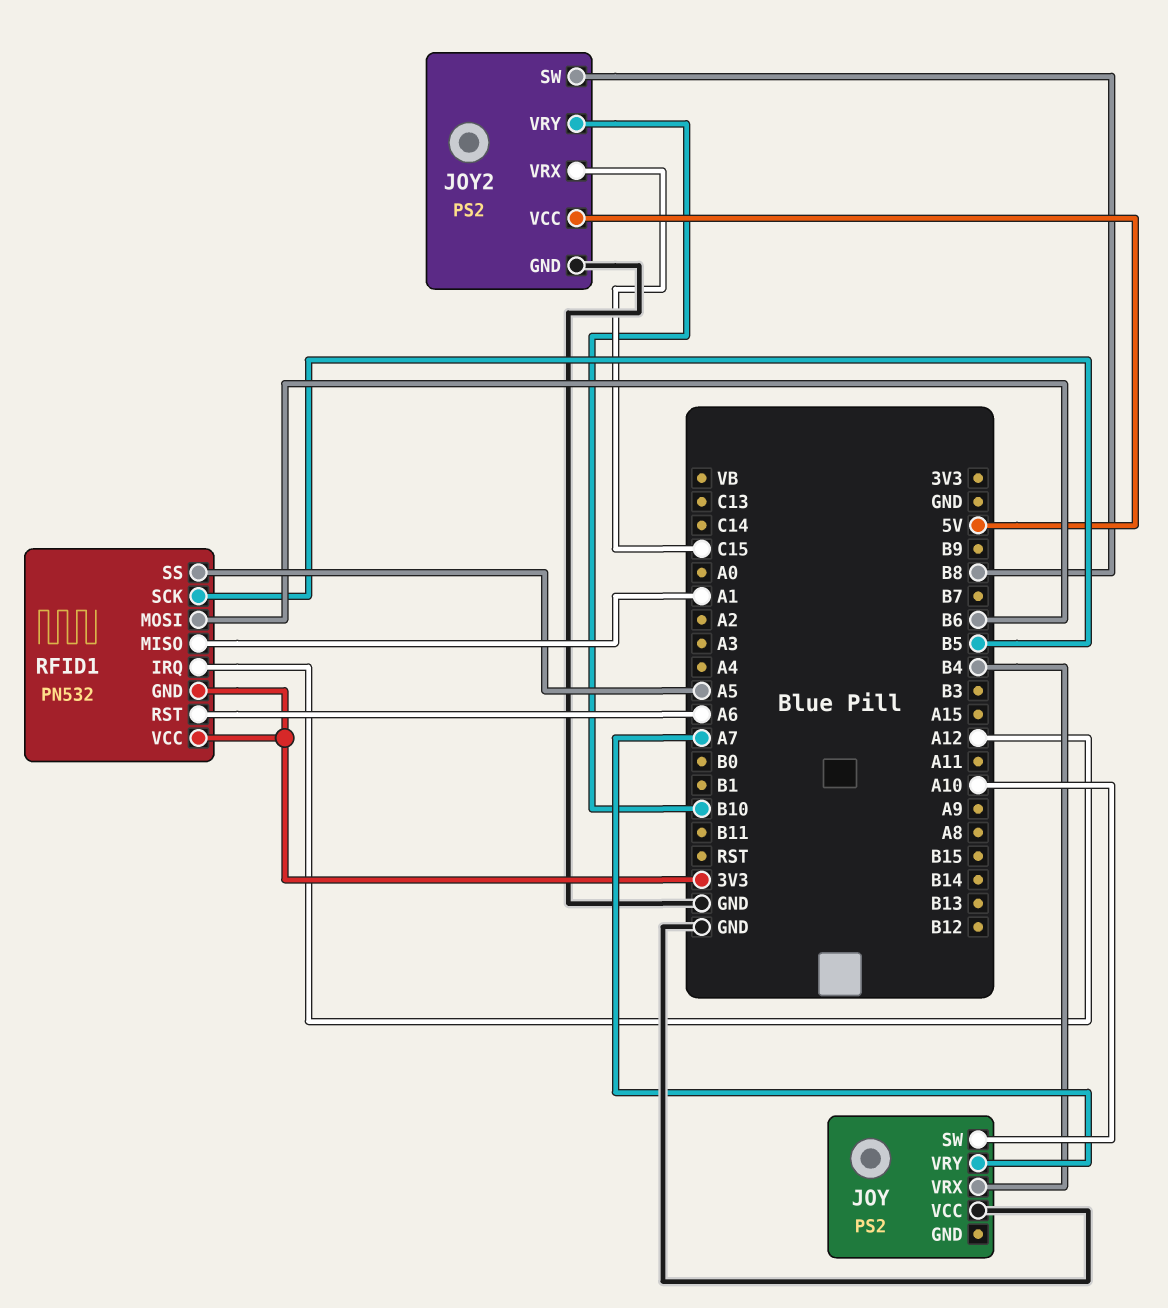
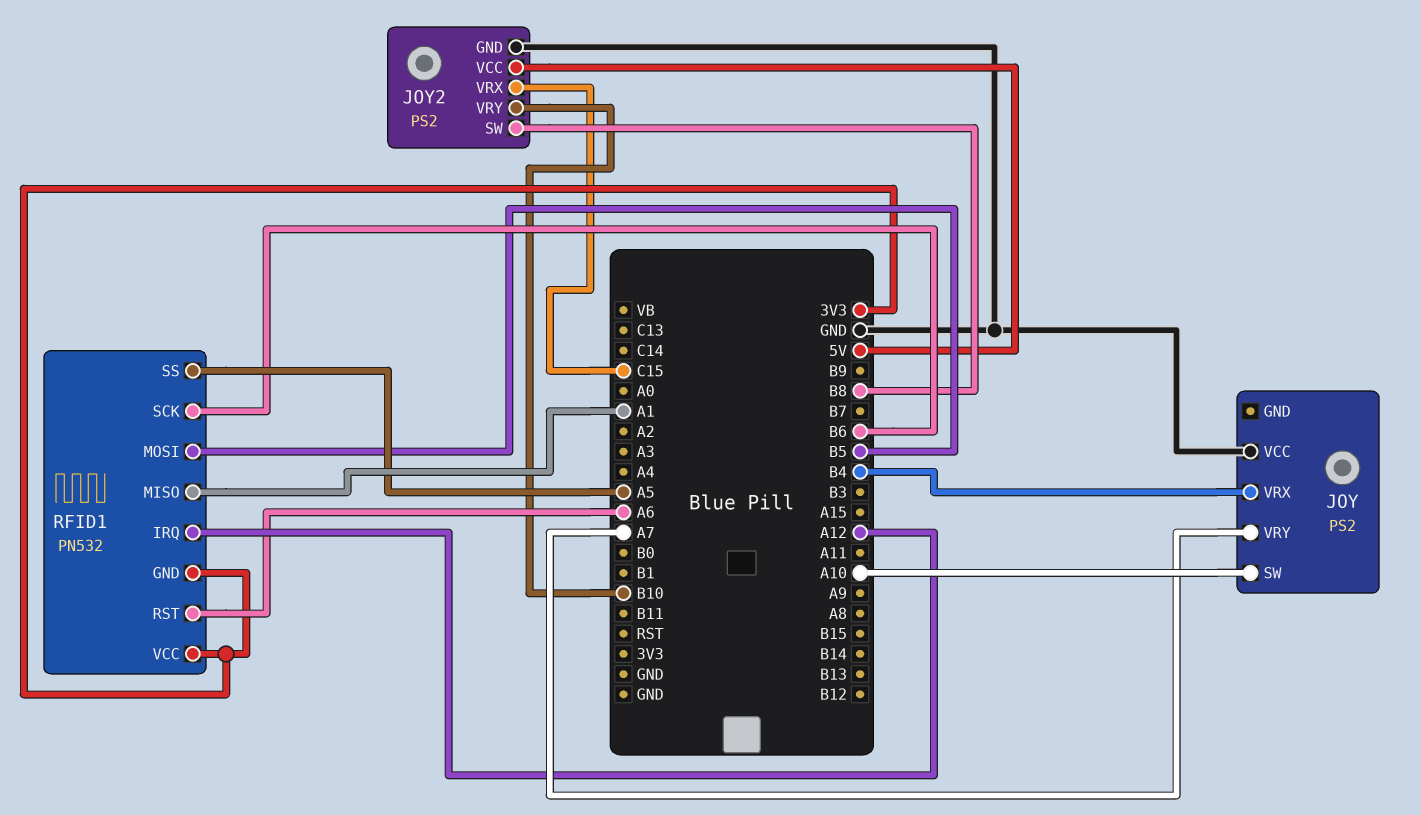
RFID1 pin MOSI: B6 -> B5
RFID1 pin SCK: B5 -> B6

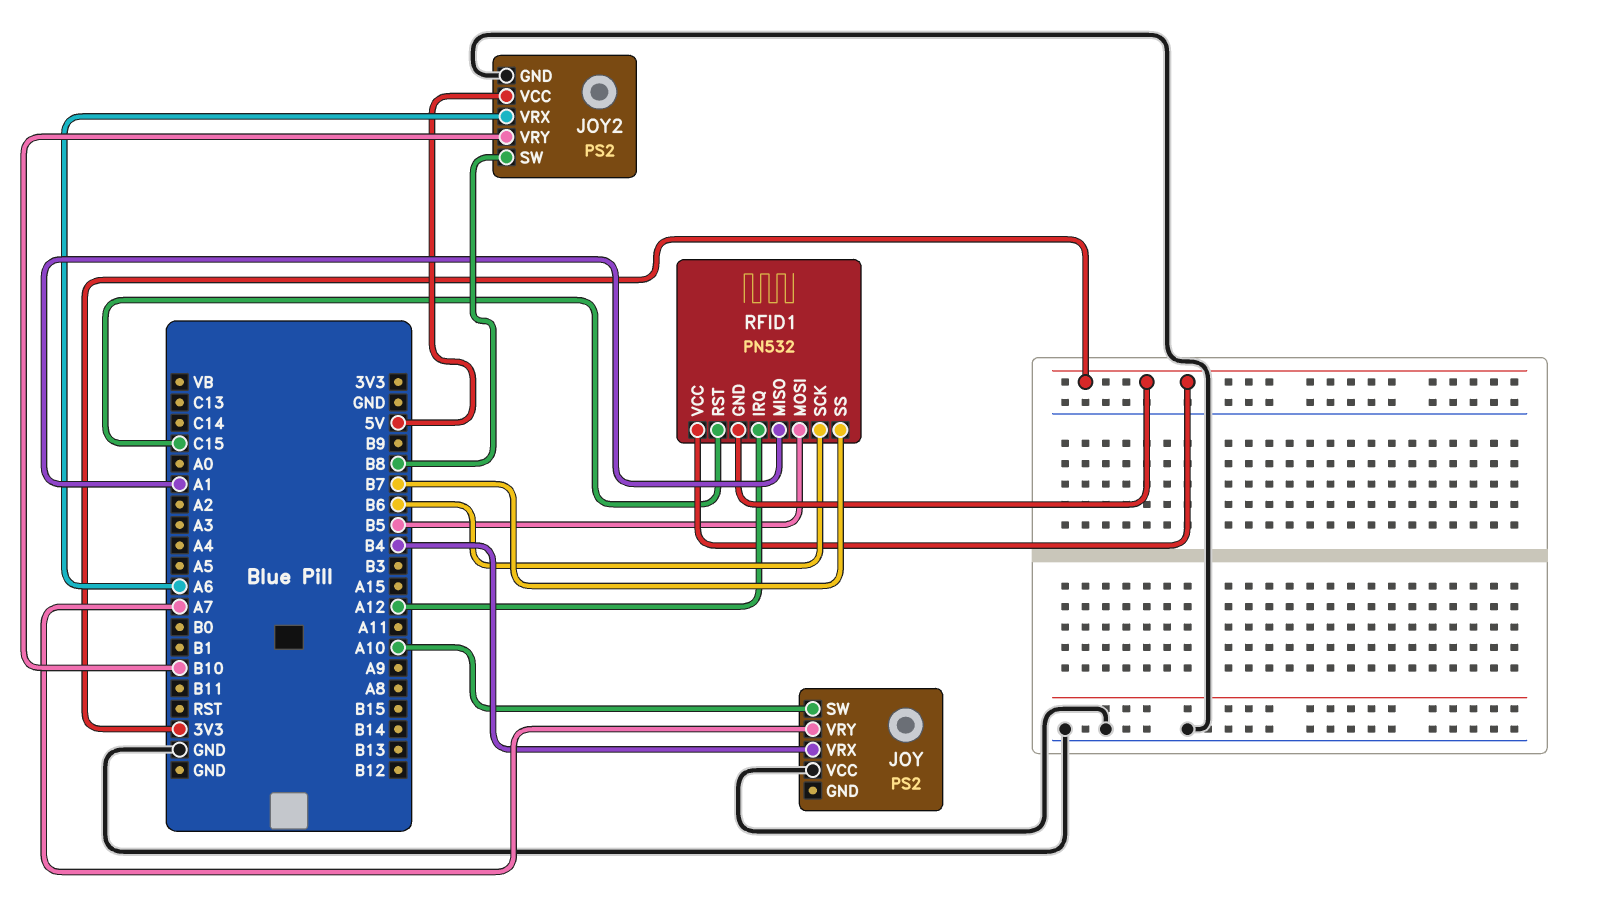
JOY2 pin VRX: C15 -> A6
RFID1 pin RST: A6 -> C15
RFID1 pin SS: A5 -> B7

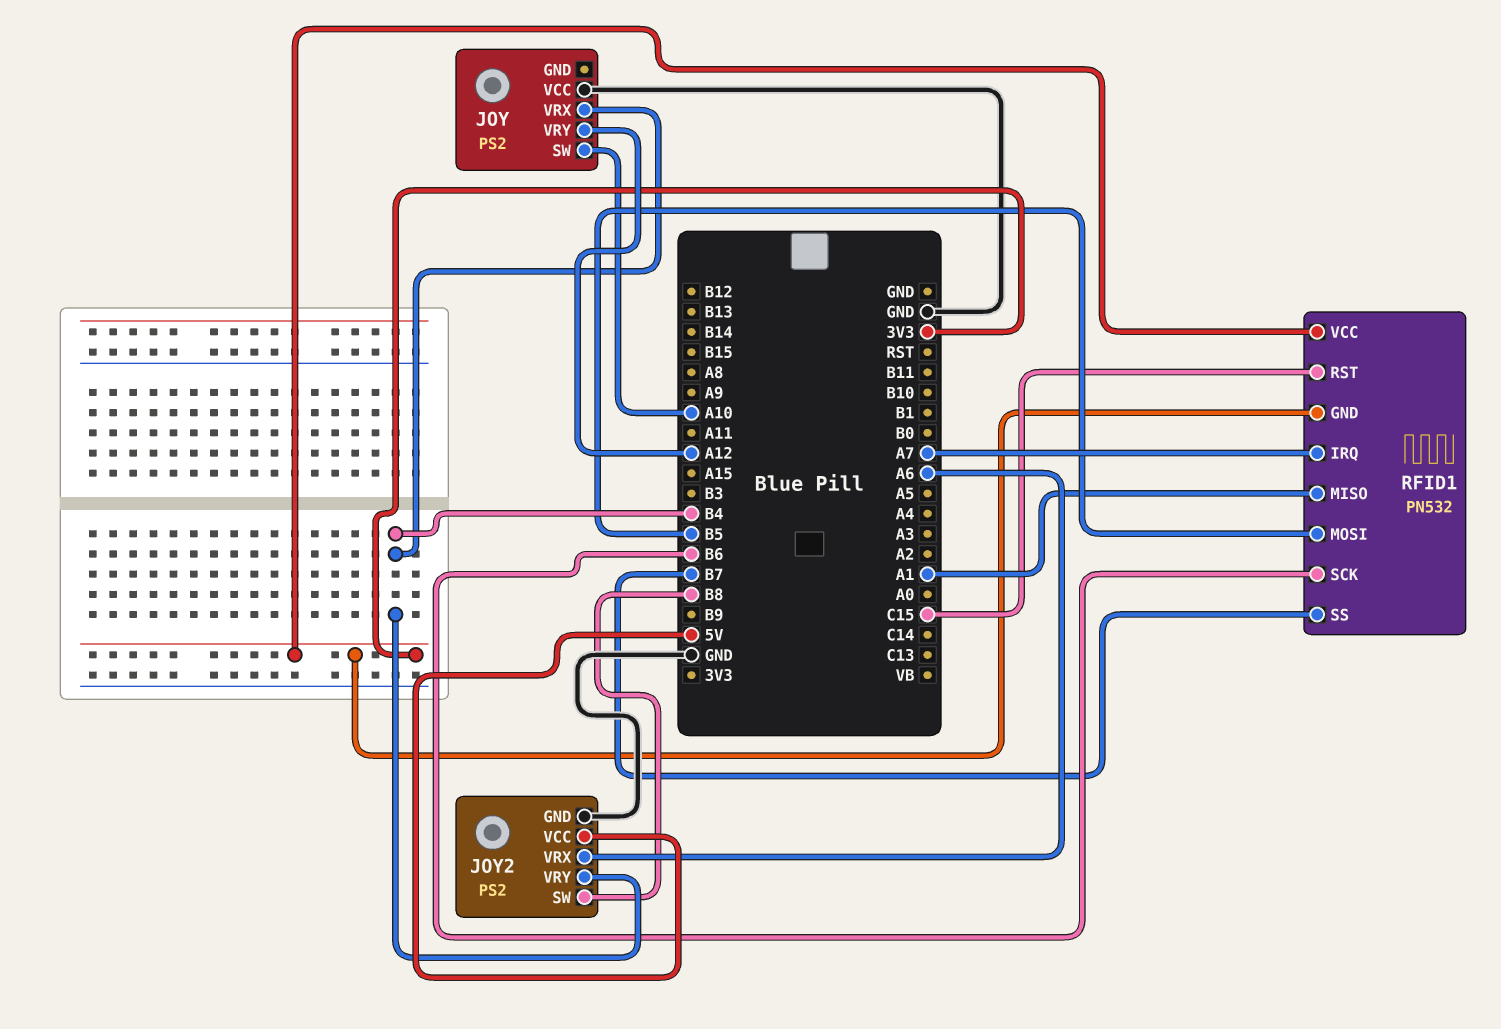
JOY pin VRY: A7 -> A12
JOY2 pin VRY: B10 -> B4
RFID1 pin IRQ: A12 -> A7

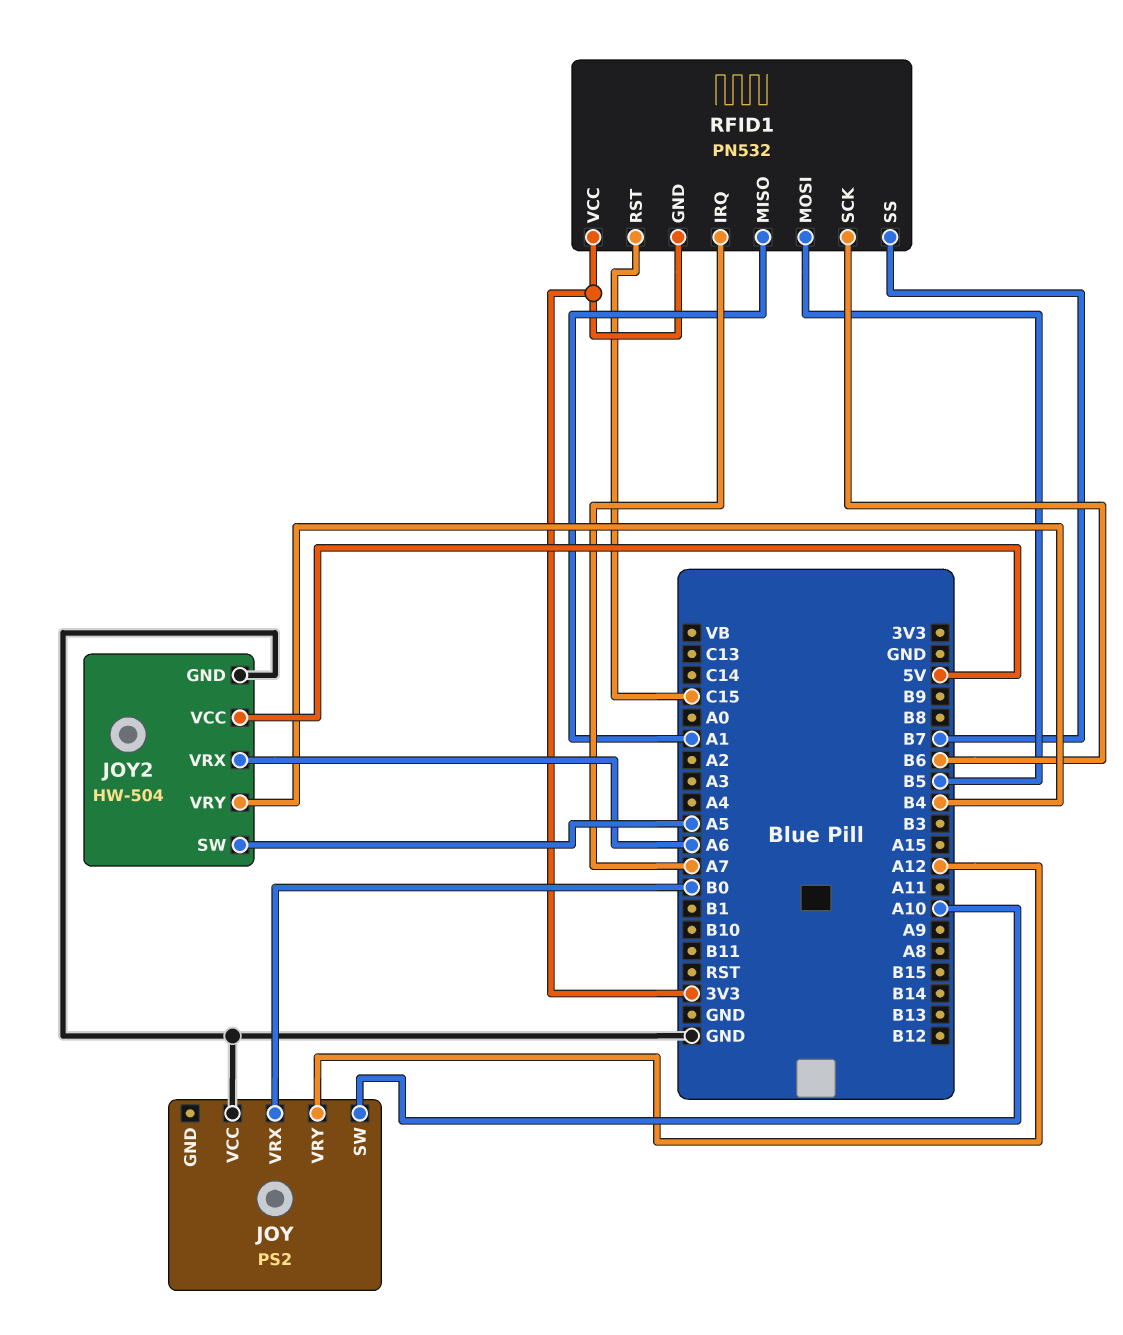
JOY pin VRX: B4 -> B0
JOY2: PS2 -> HW-504
JOY2 pin SW: B8 -> A5

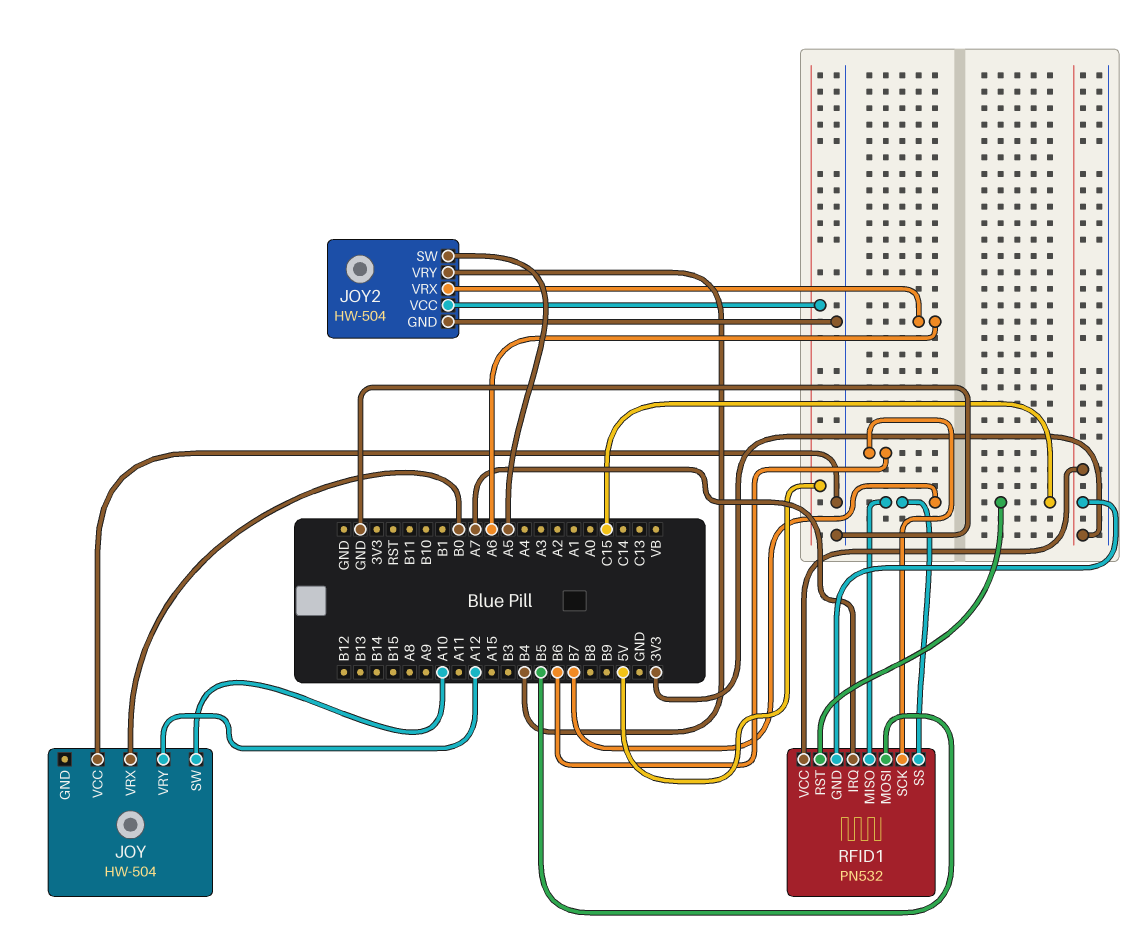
JOY: PS2 -> HW-504
RFID1 pin MISO: A1 -> B7

